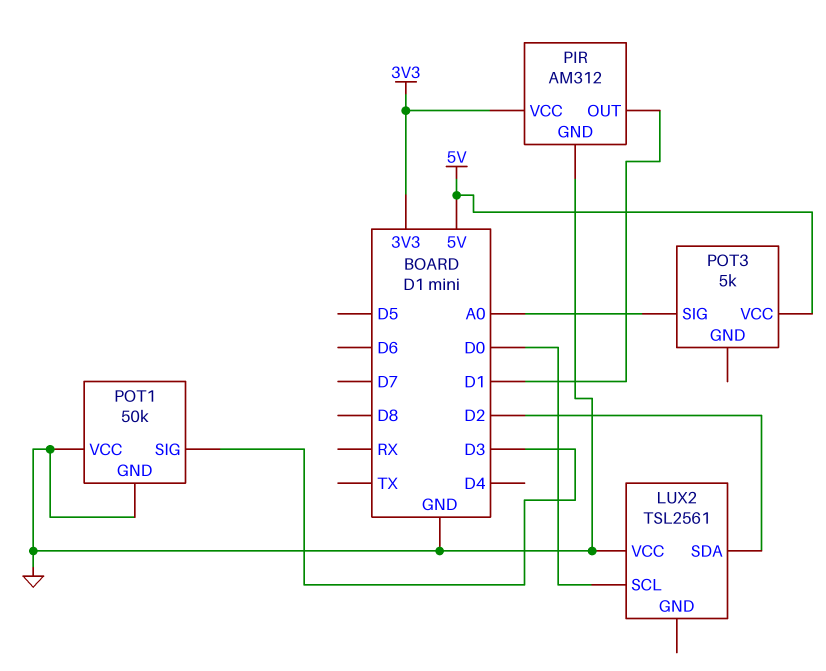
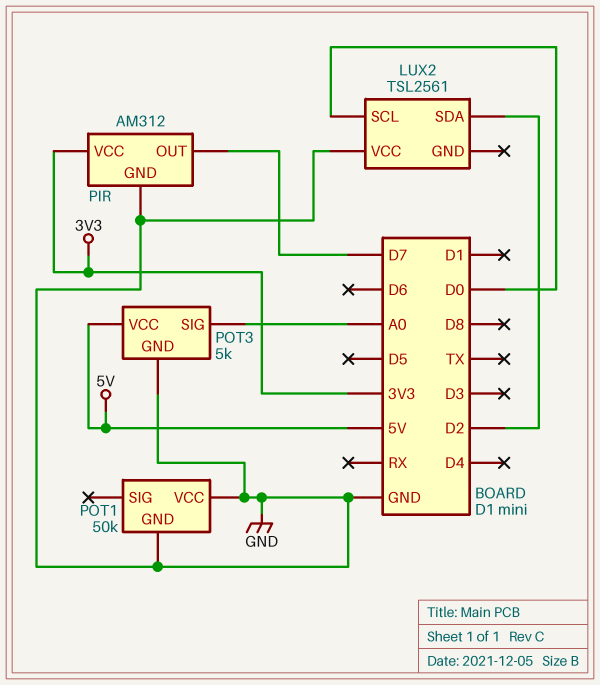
PIR pin OUT: D1 -> D7
POT1 pin SIG: D3 -> none
POT3 pin GND: none -> GND

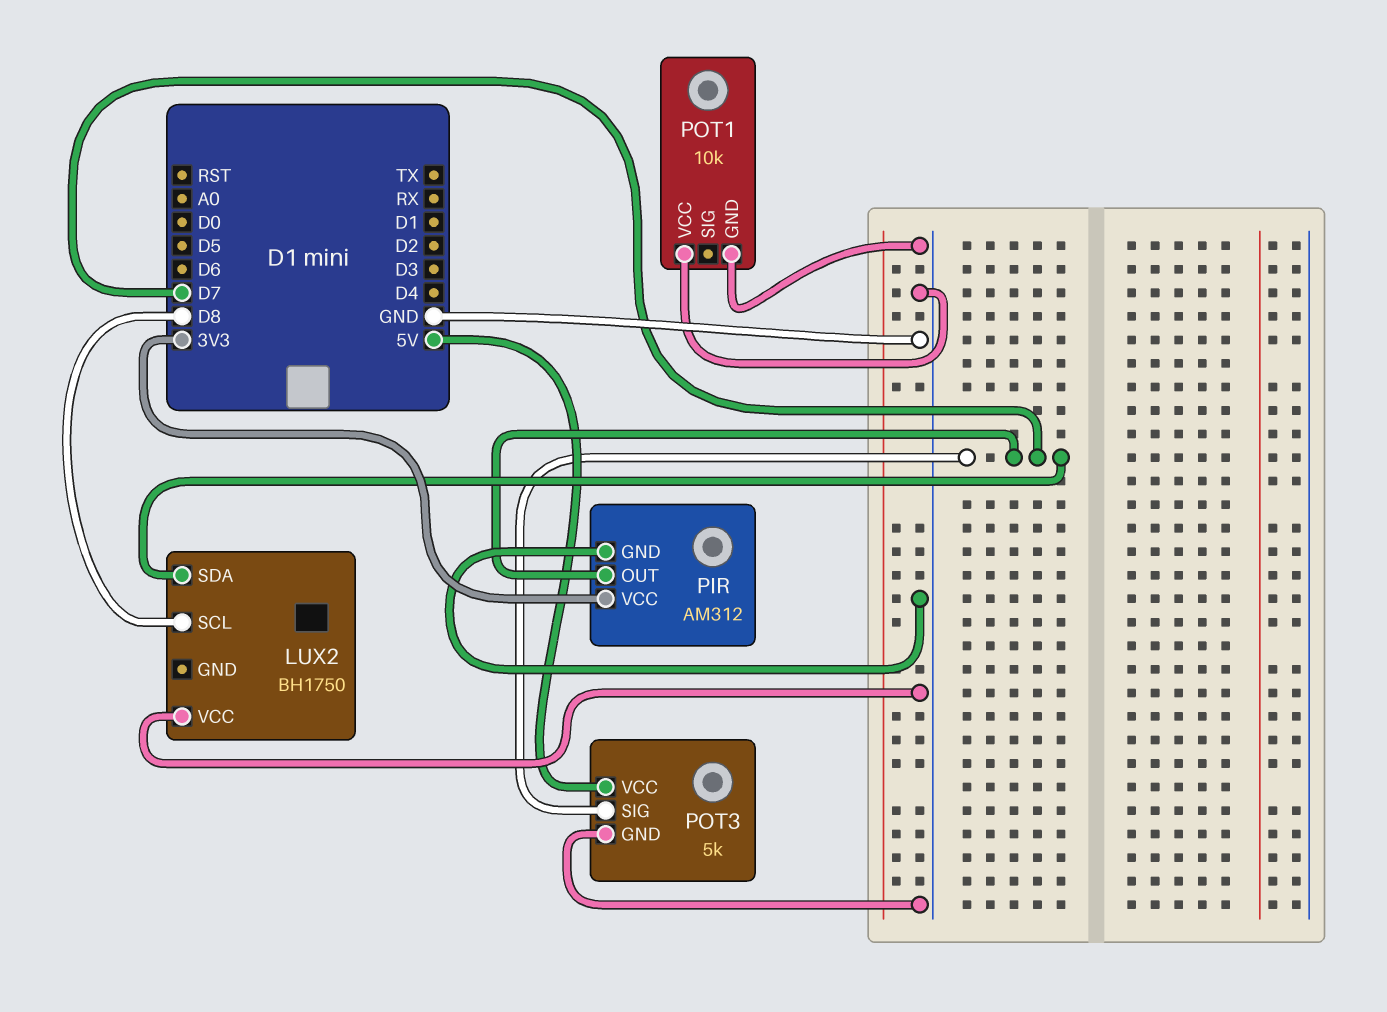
LUX2: TSL2561 -> BH1750
LUX2 pin SCL: D0 -> D8
LUX2 pin SDA: D2 -> D7
POT1: 50k -> 10k
POT3 pin SIG: A0 -> D7

